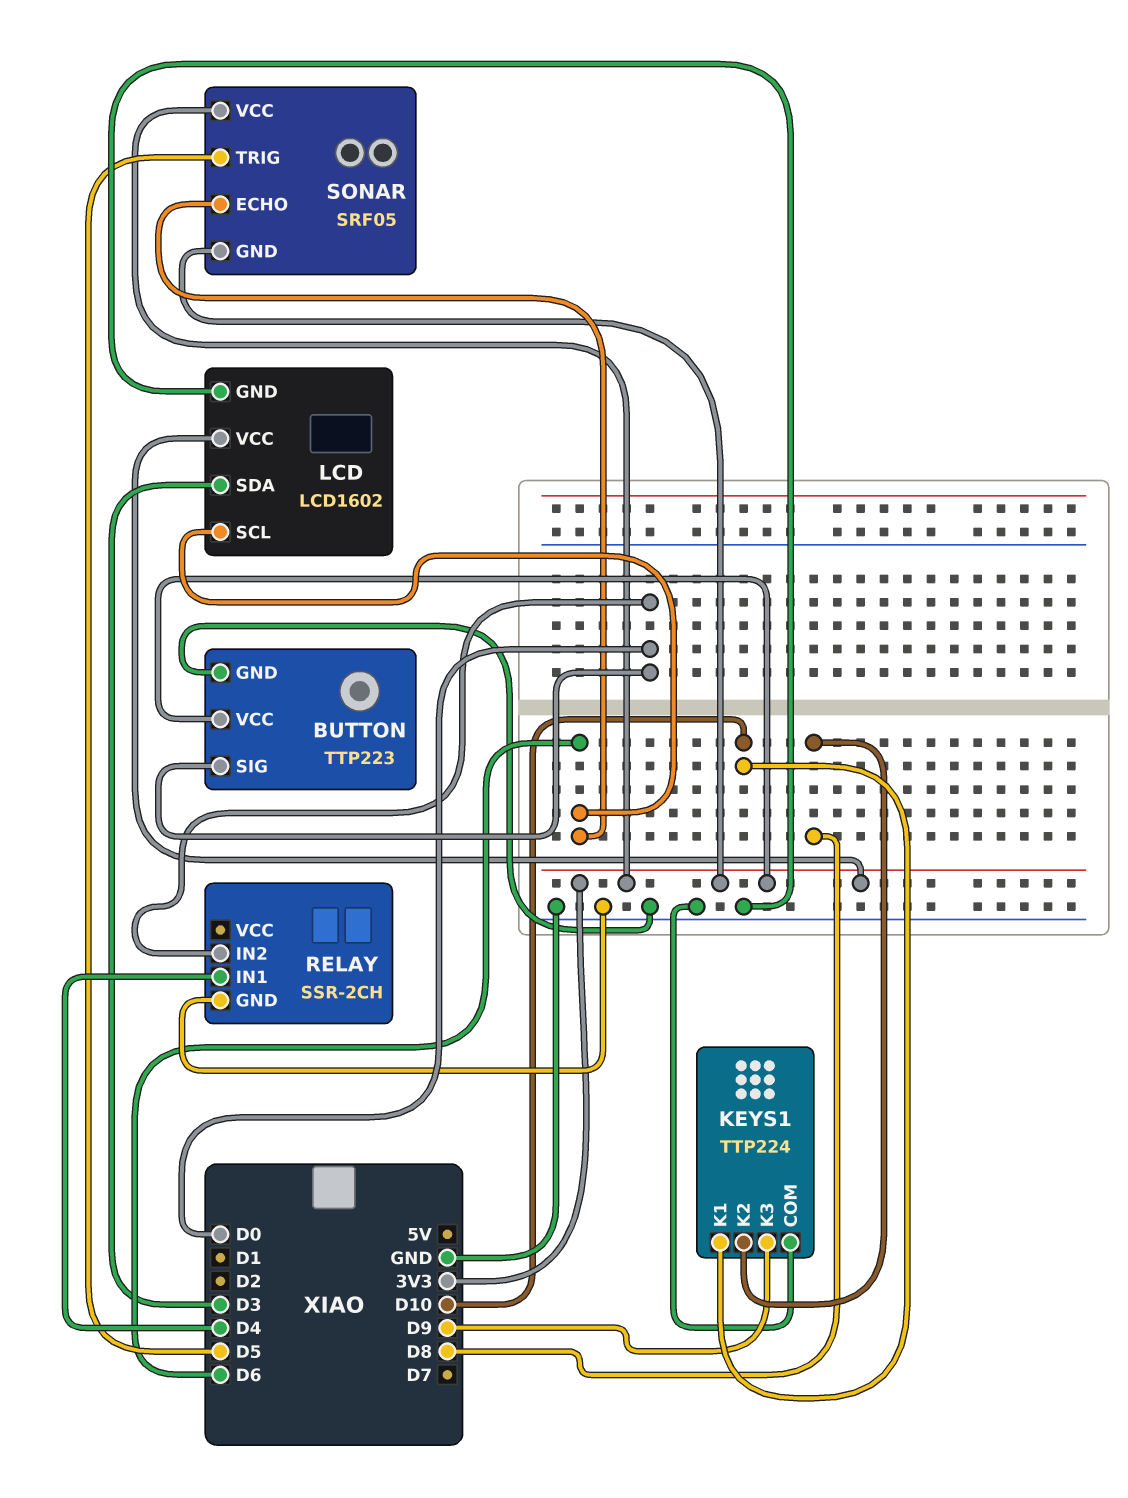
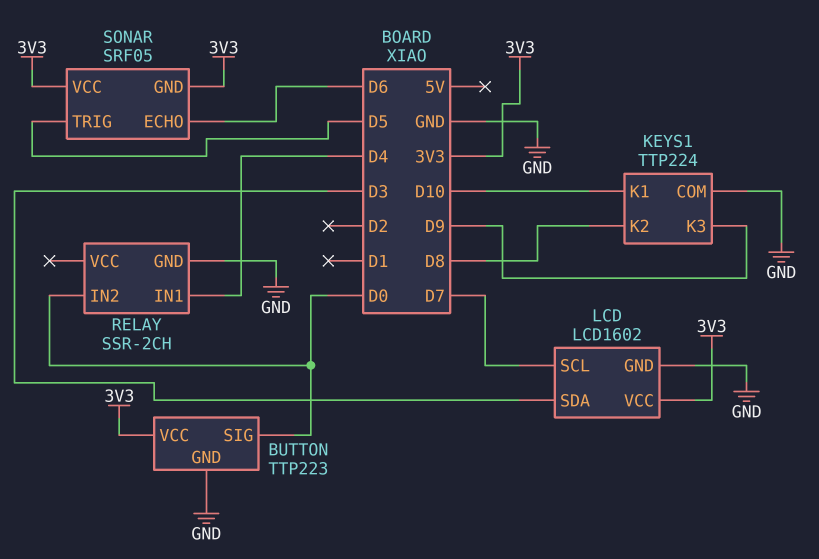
LCD pin SCL: D6 -> D7

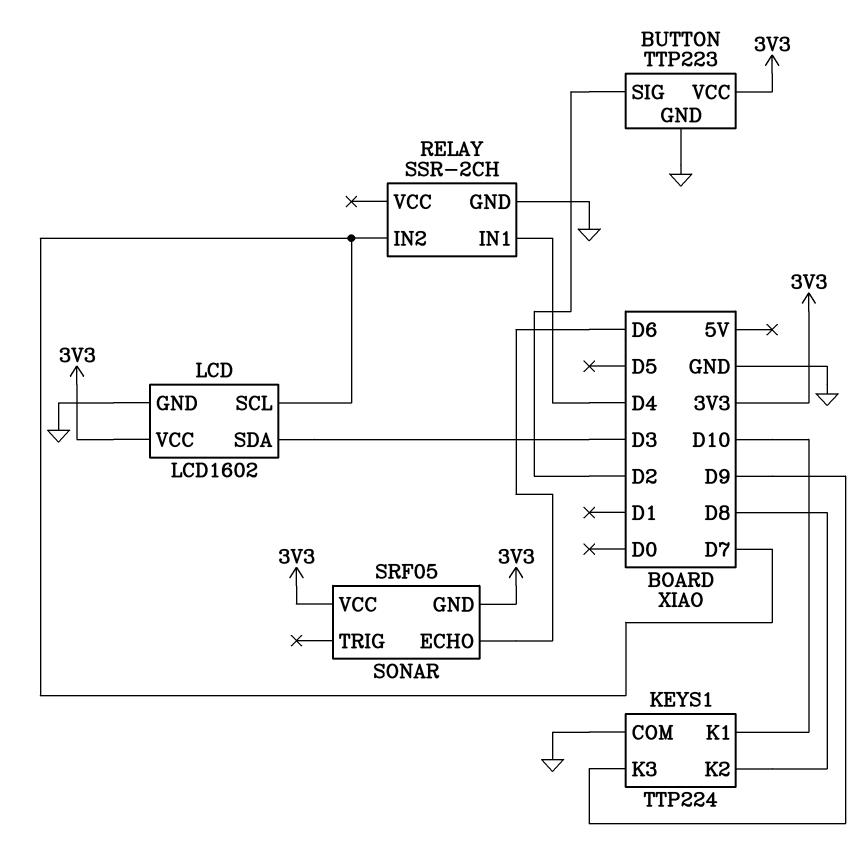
BUTTON pin SIG: D0 -> D2
RELAY pin IN2: D0 -> D7
SONAR pin TRIG: D5 -> none

